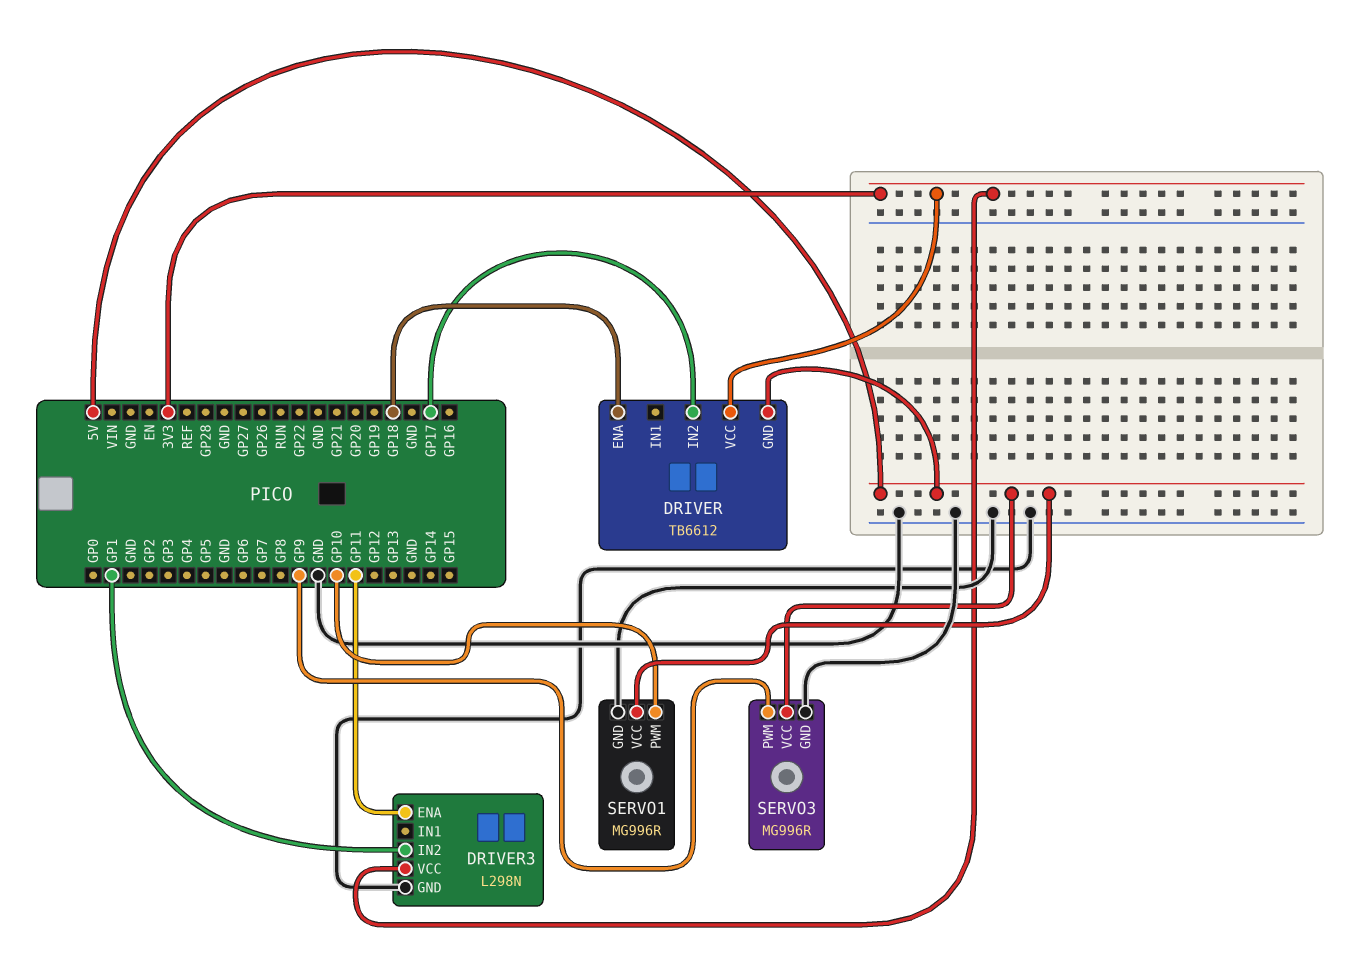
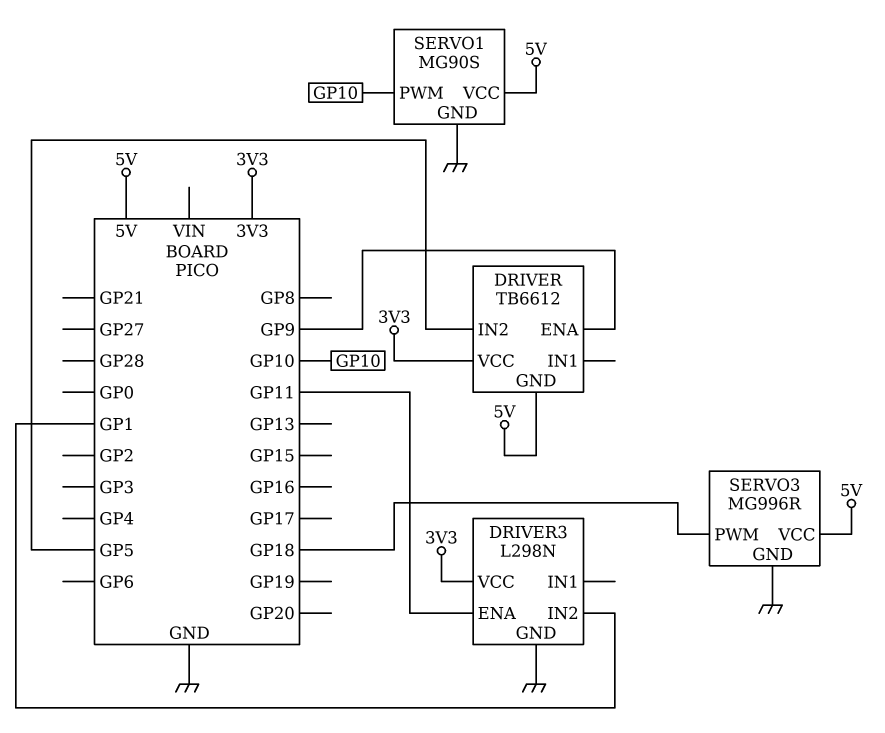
DRIVER pin ENA: GP18 -> GP9
DRIVER pin IN2: GP17 -> GP5
SERVO1: MG996R -> MG90S
SERVO3 pin PWM: GP9 -> GP18

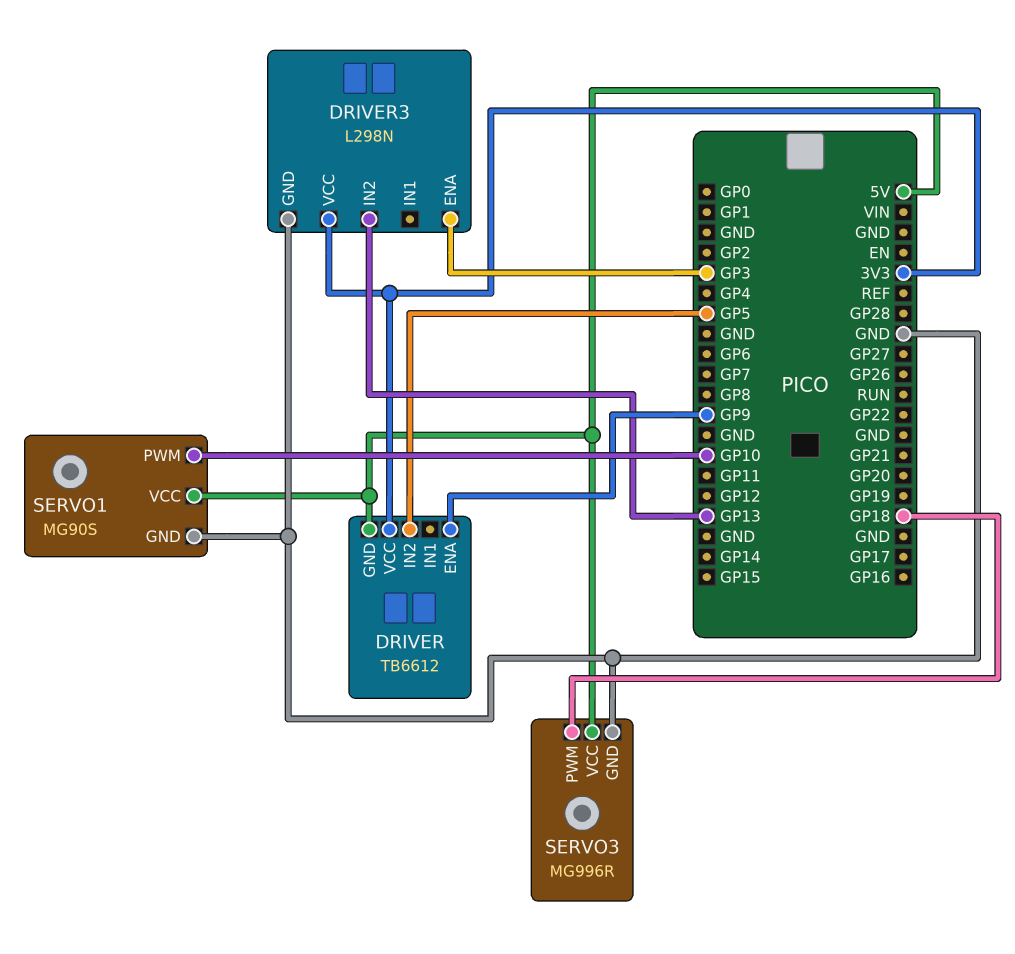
DRIVER3 pin ENA: GP11 -> GP3
DRIVER3 pin IN2: GP1 -> GP13

